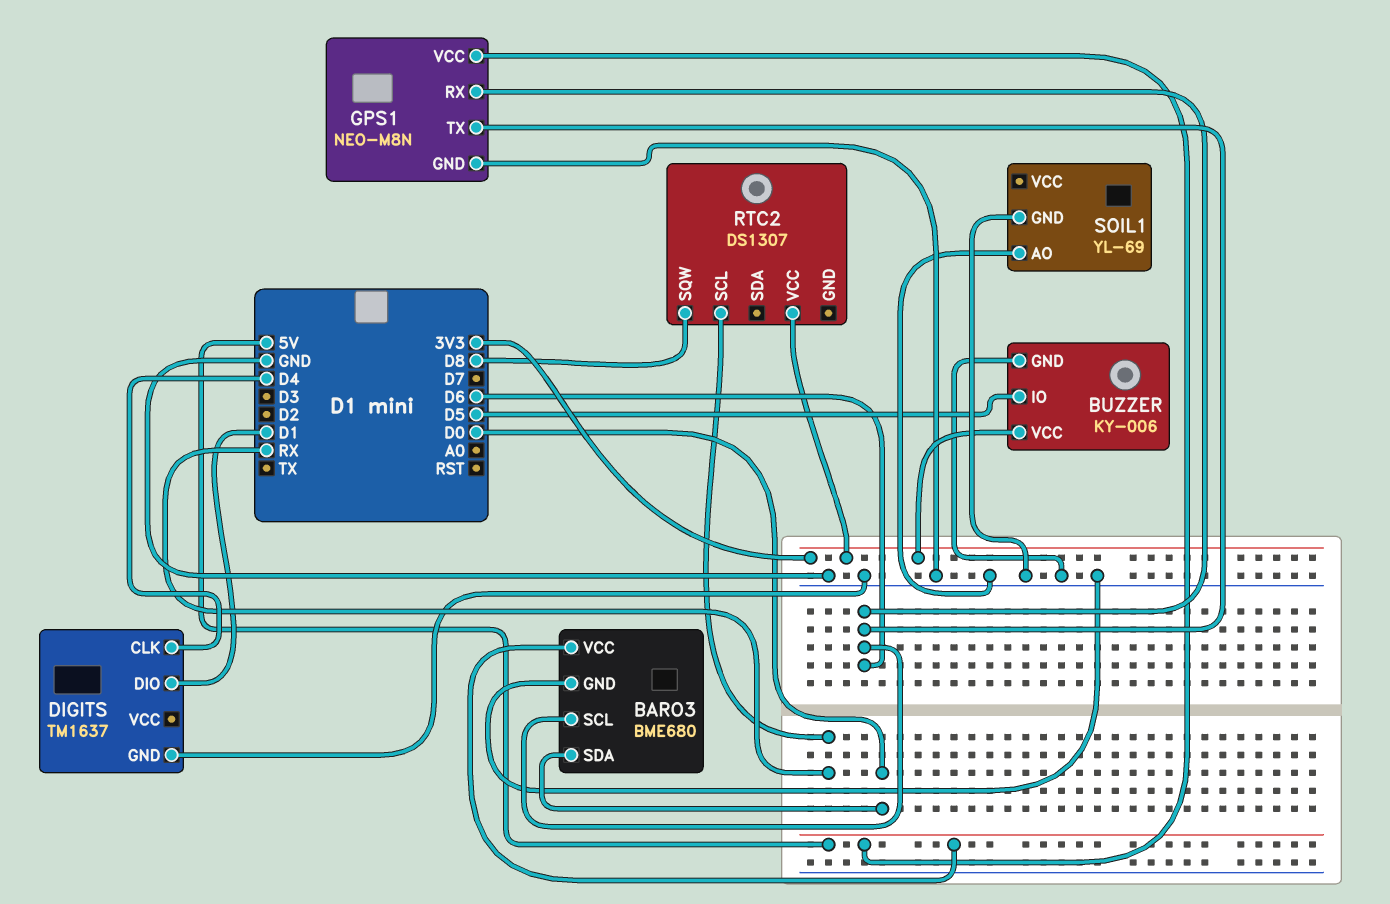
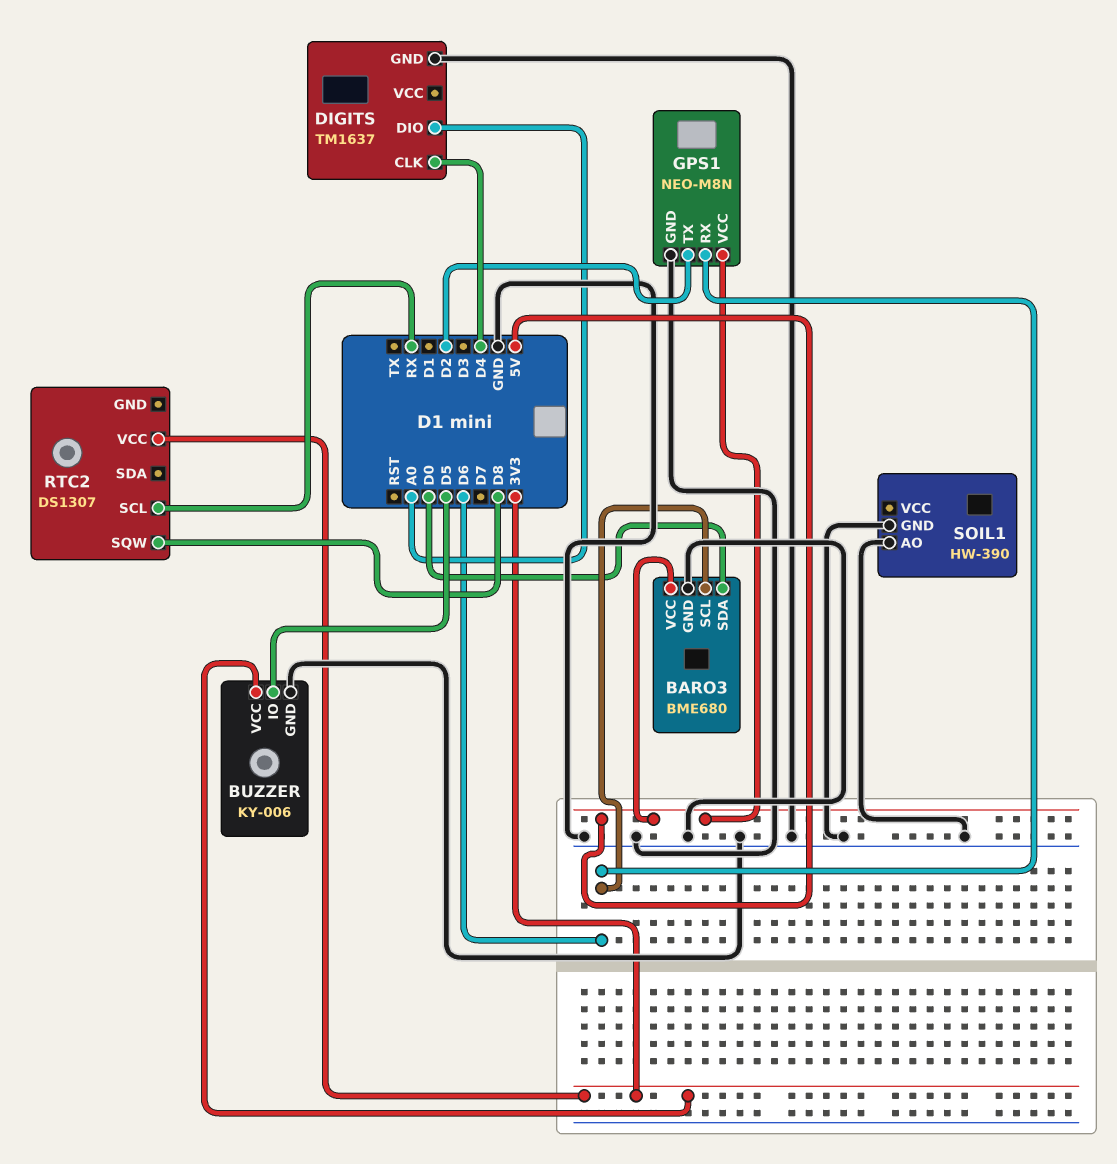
DIGITS pin DIO: D1 -> A0
GPS1 pin TX: D6 -> D2
SOIL1: YL-69 -> HW-390

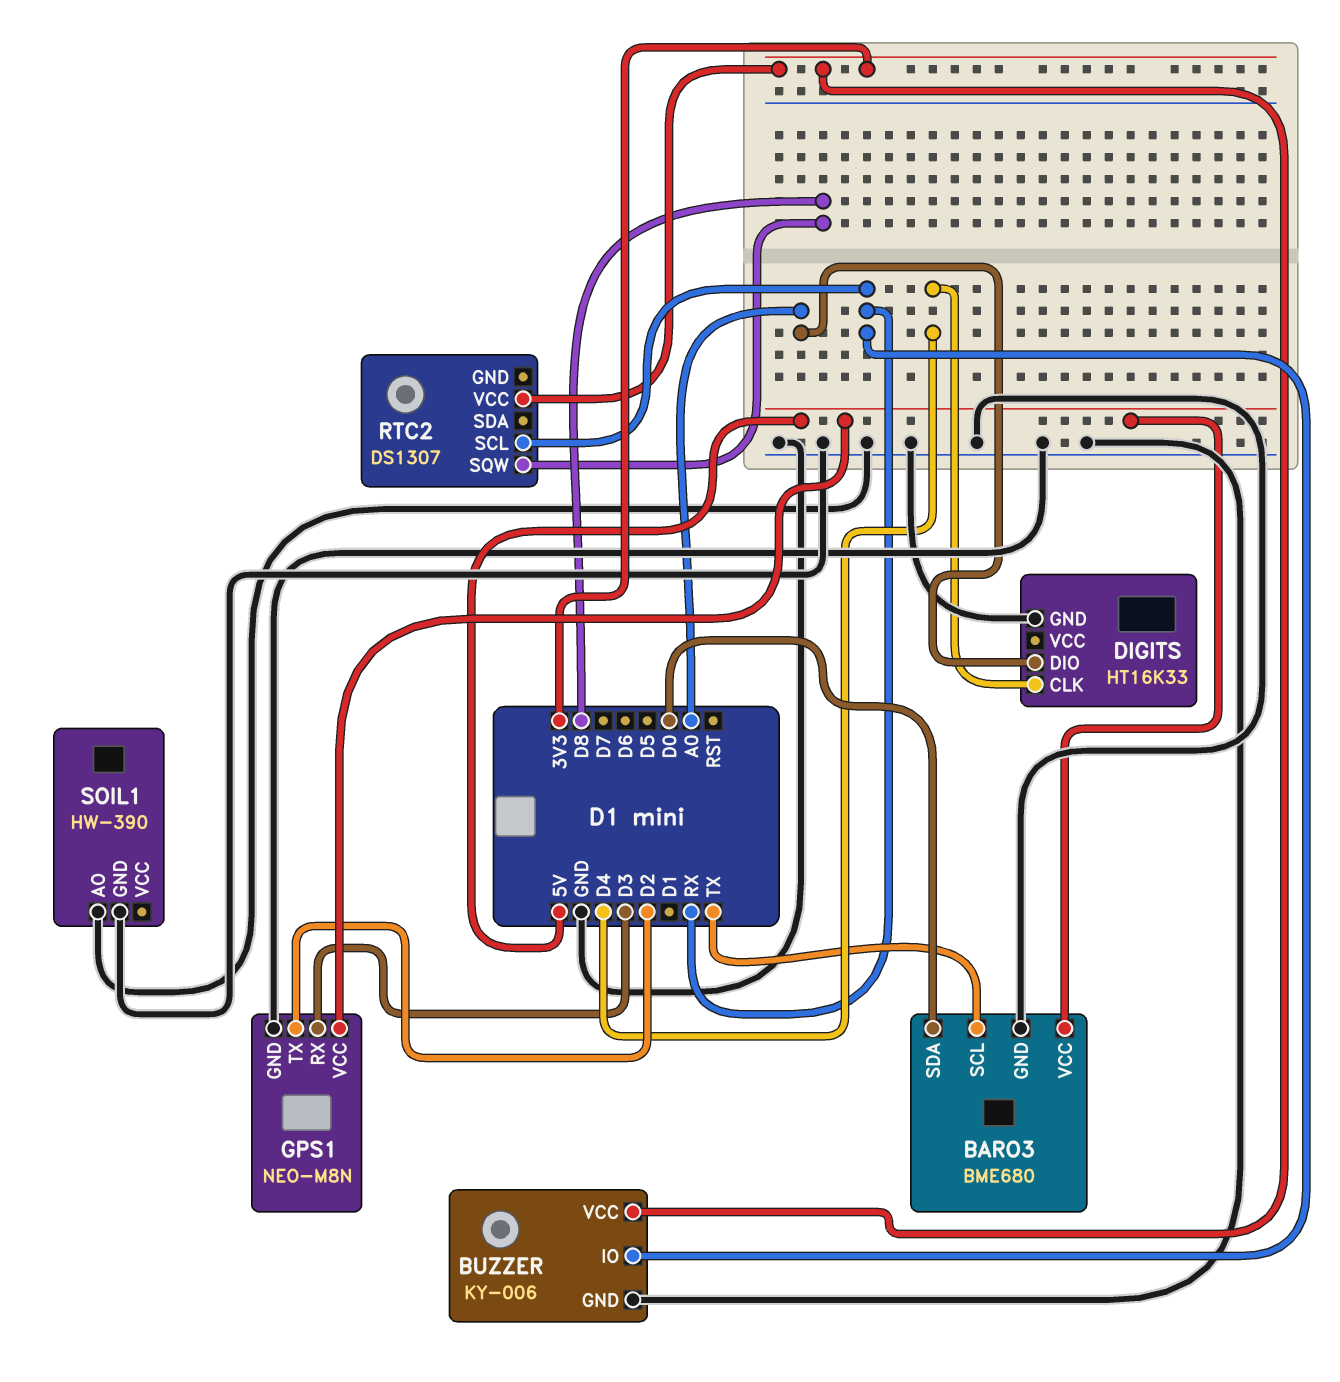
BARO3 pin SCL: D6 -> TX
BUZZER pin IO: D5 -> RX
DIGITS: TM1637 -> HT16K33
GPS1 pin RX: D6 -> D3

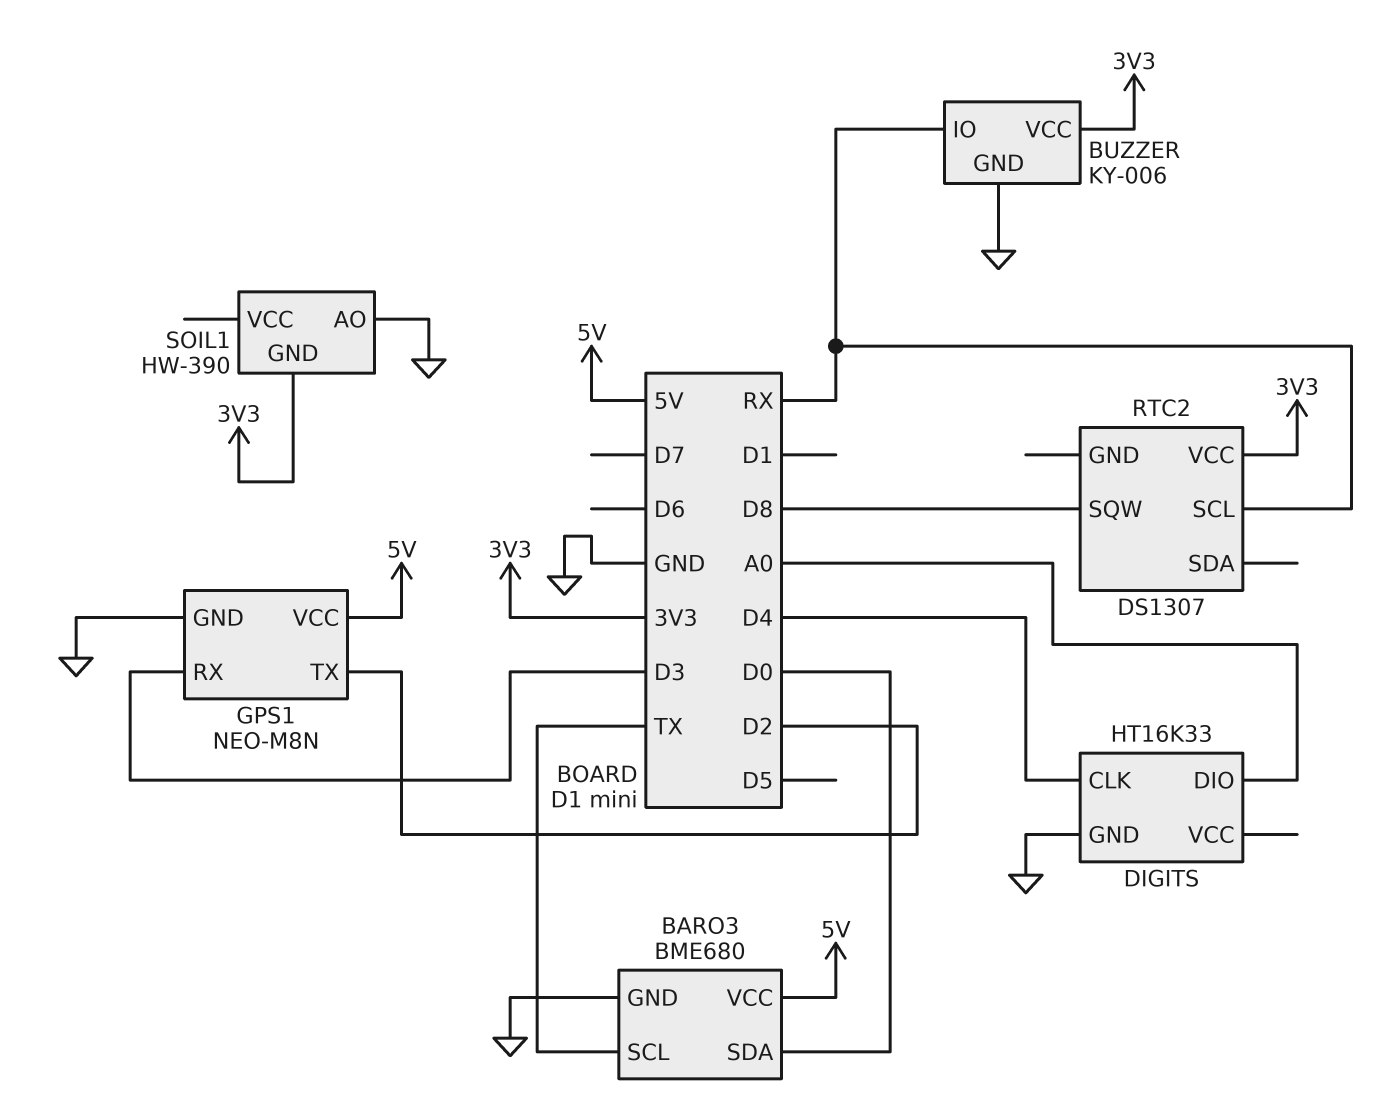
SOIL1 pin GND: GND -> 3V3

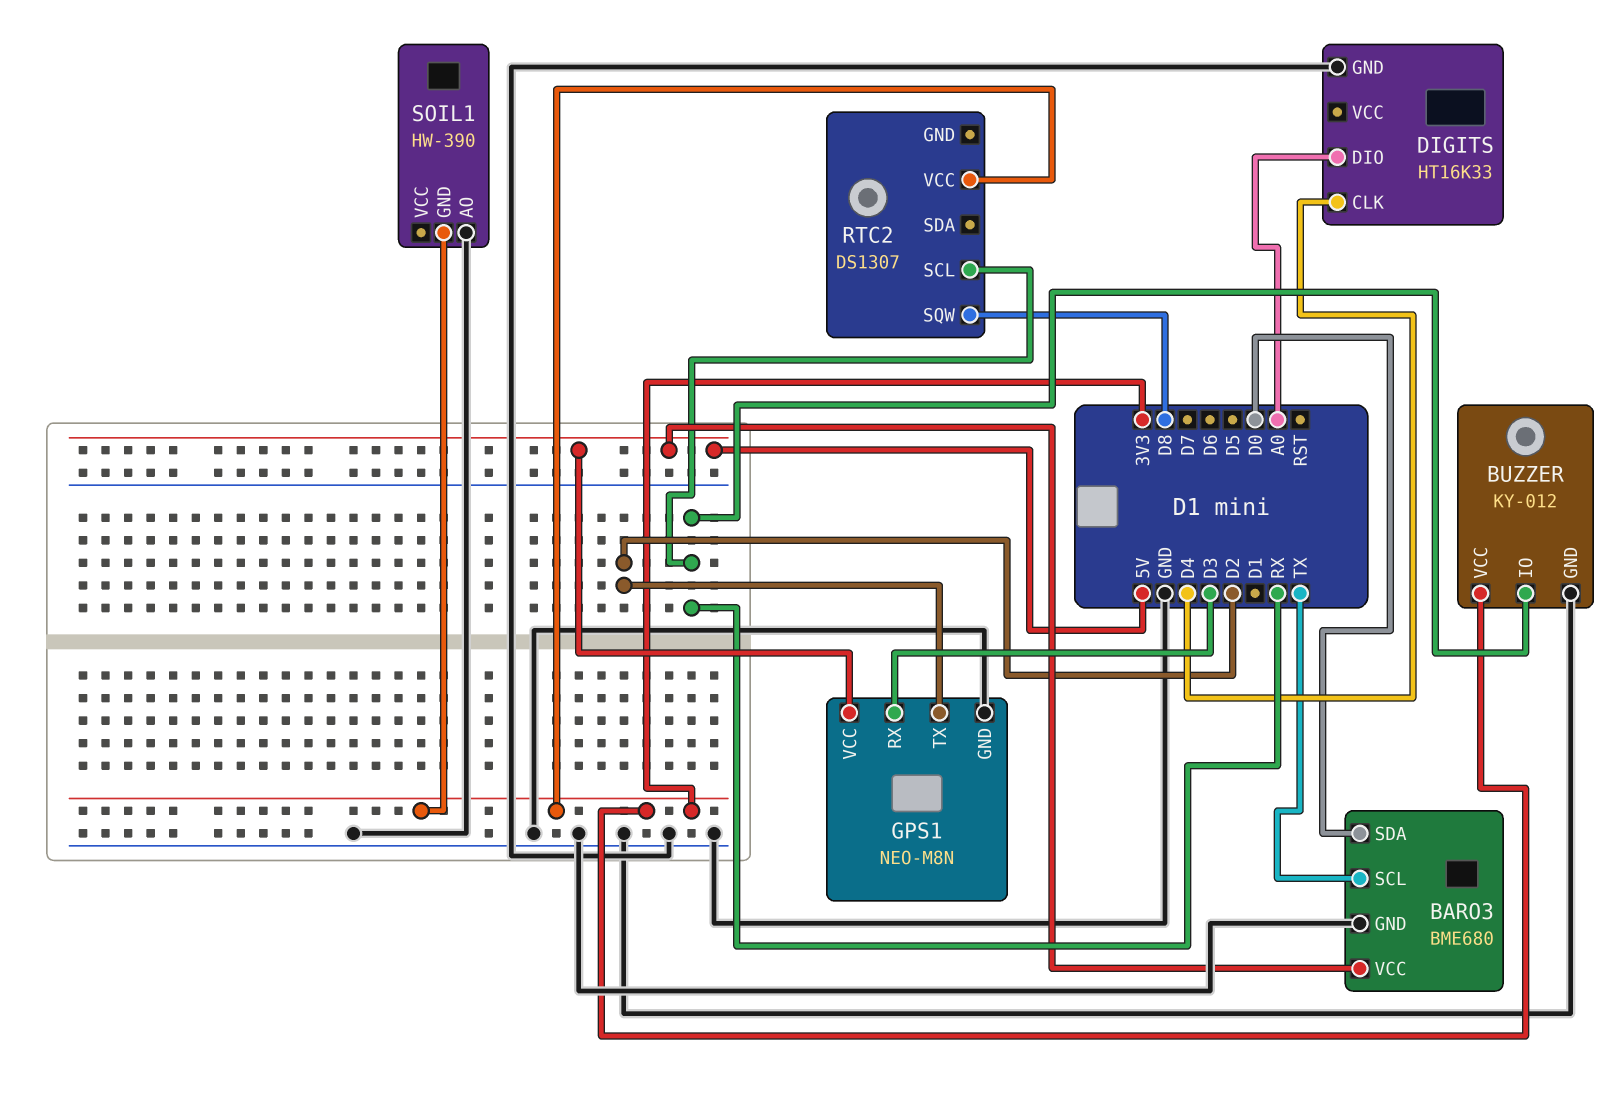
BUZZER: KY-006 -> KY-012

